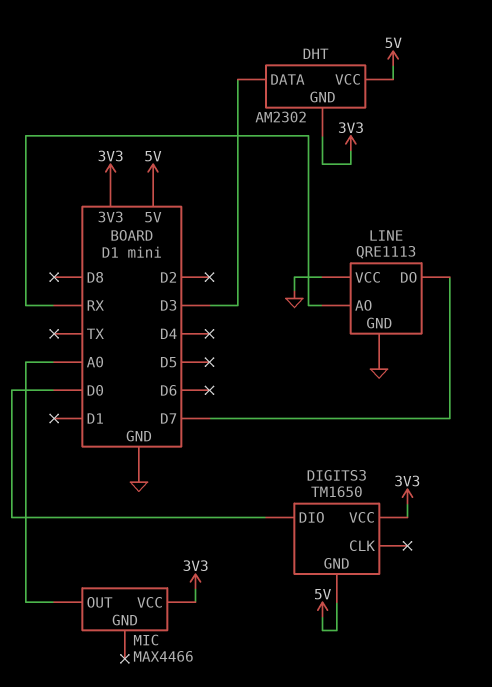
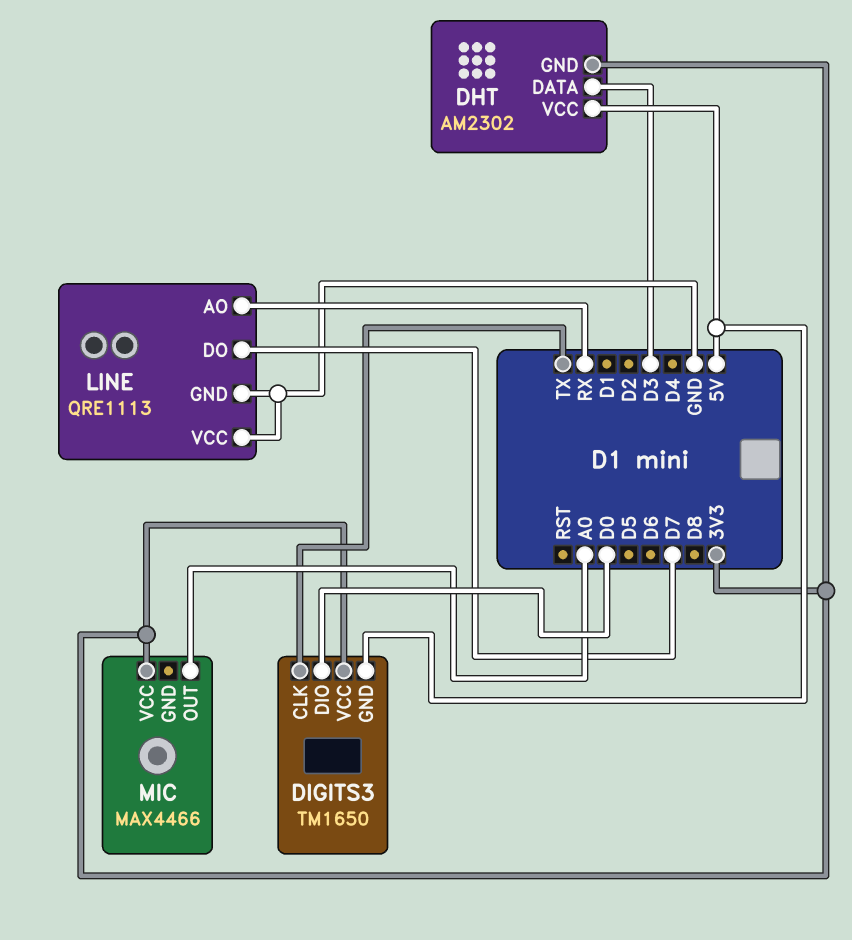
DIGITS3 pin CLK: none -> TX

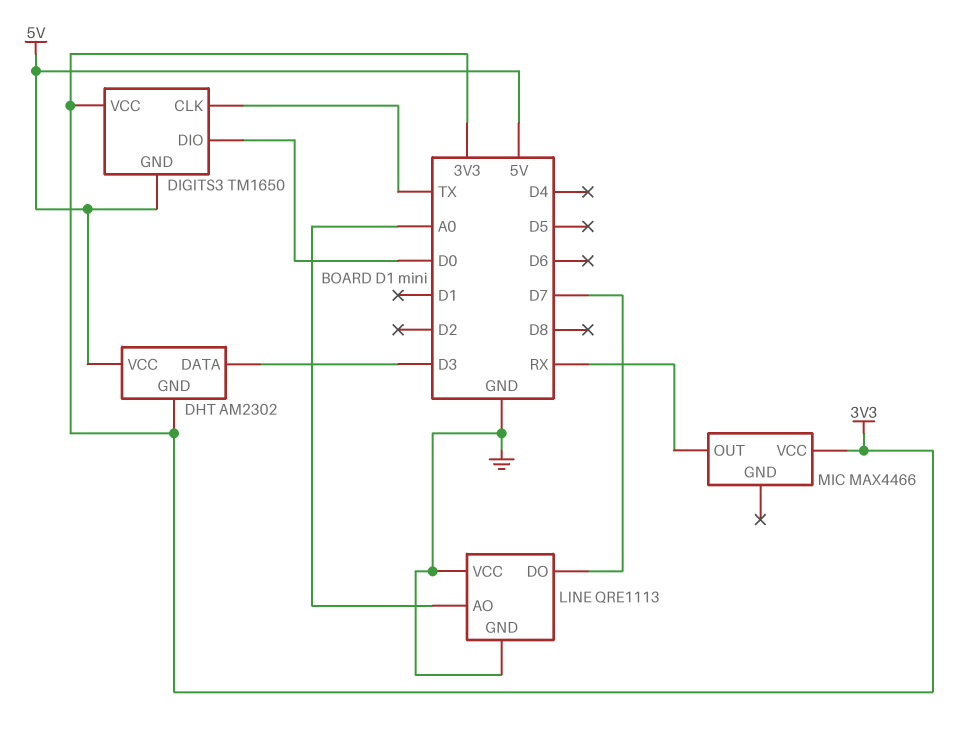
LINE pin AO: RX -> A0
MIC pin OUT: A0 -> RX

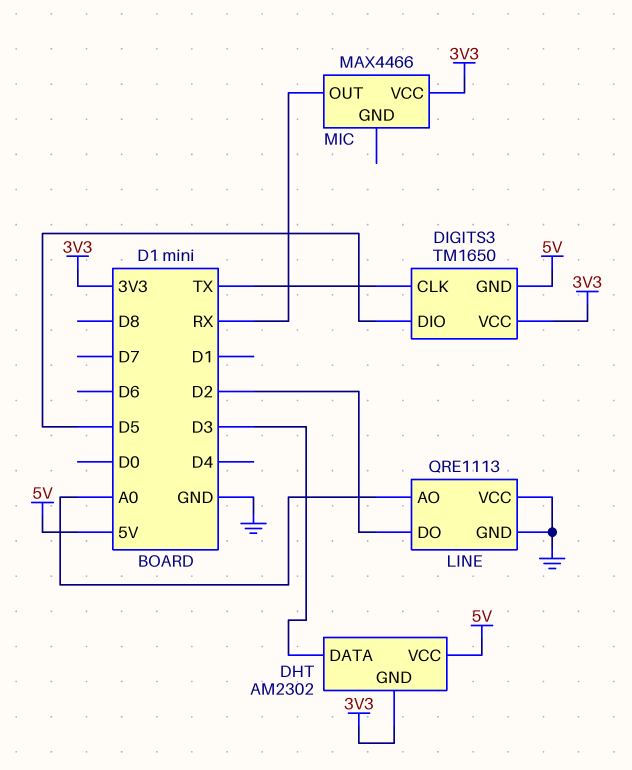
DIGITS3 pin DIO: D0 -> D5
LINE pin DO: D7 -> D2

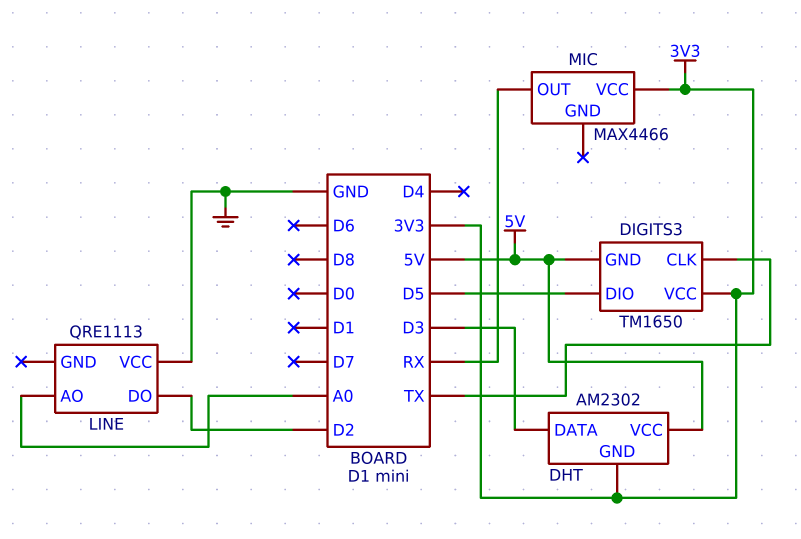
LINE pin GND: GND -> none

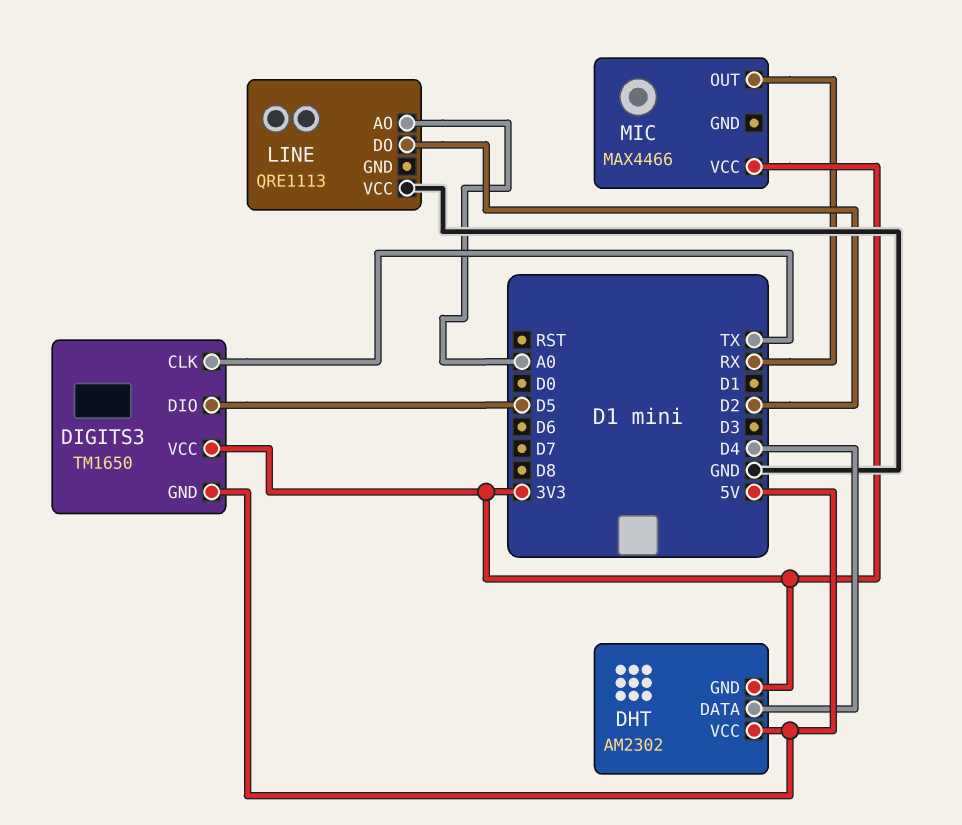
DHT pin DATA: D3 -> D4

